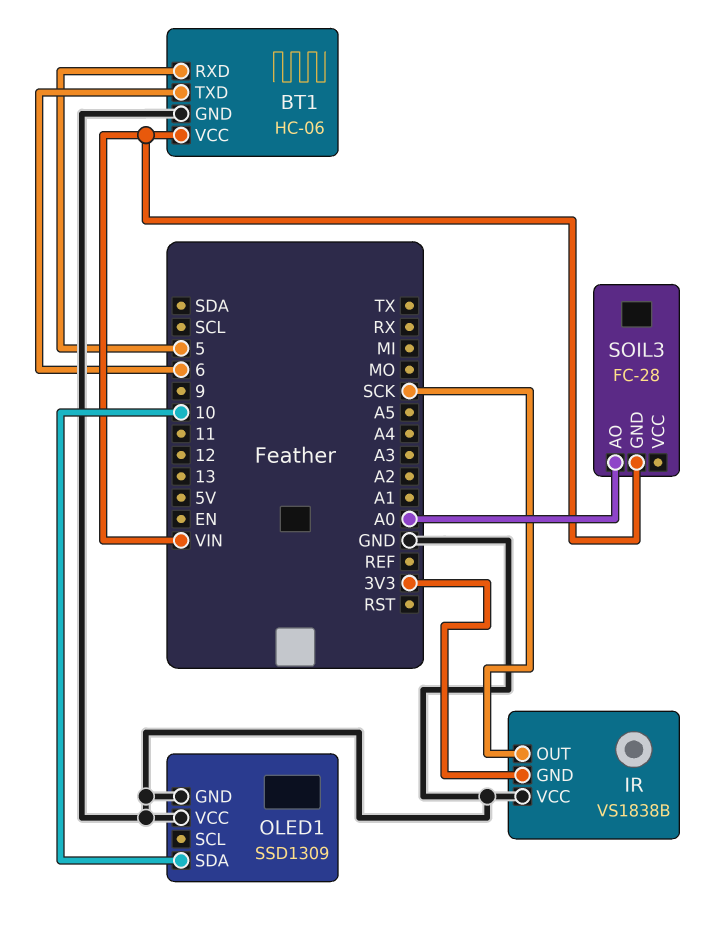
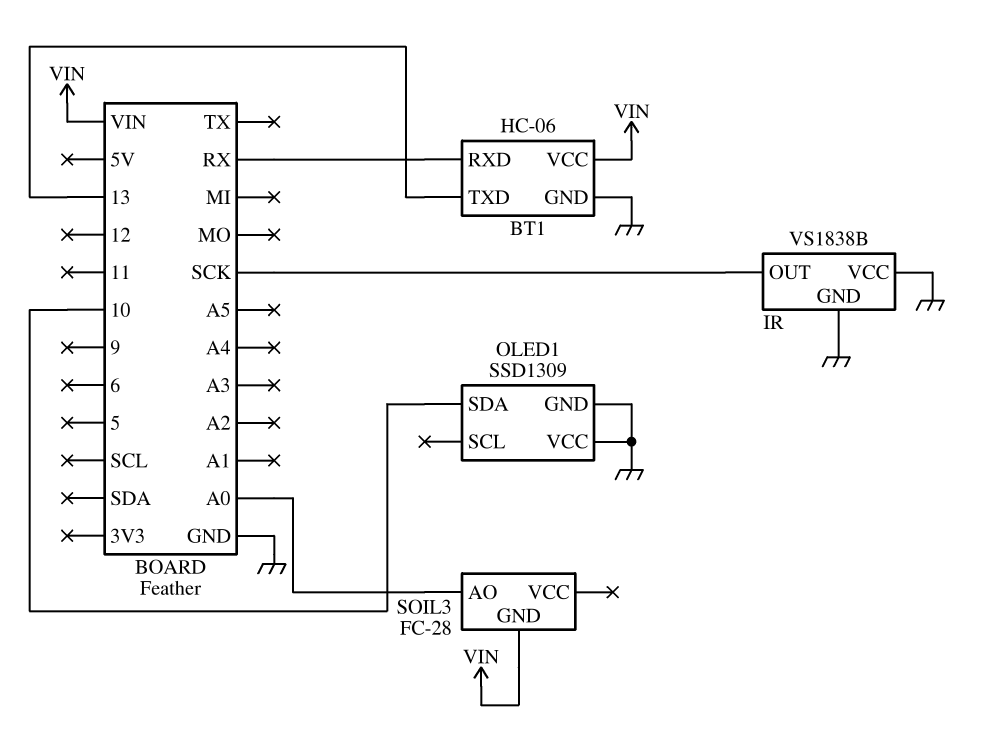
BT1 pin RXD: 5 -> RX
BT1 pin TXD: 6 -> 13
IR pin GND: 3V3 -> GND

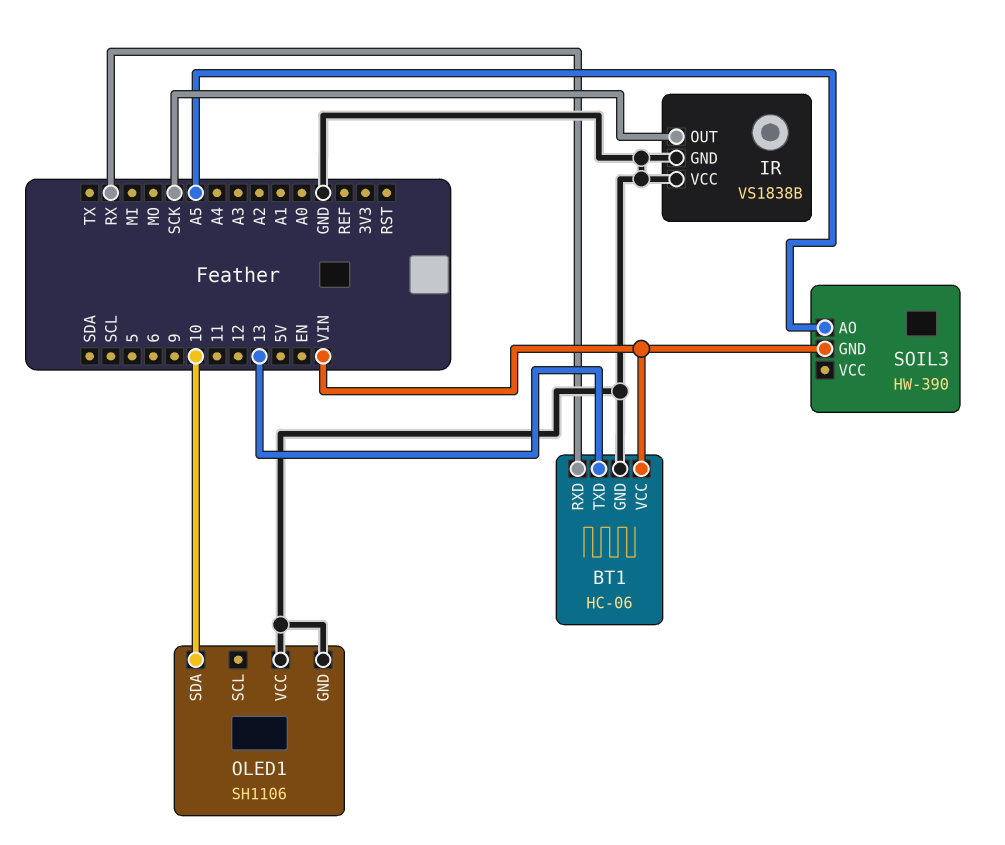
OLED1: SSD1309 -> SH1106
SOIL3: FC-28 -> HW-390
SOIL3 pin AO: A0 -> A5

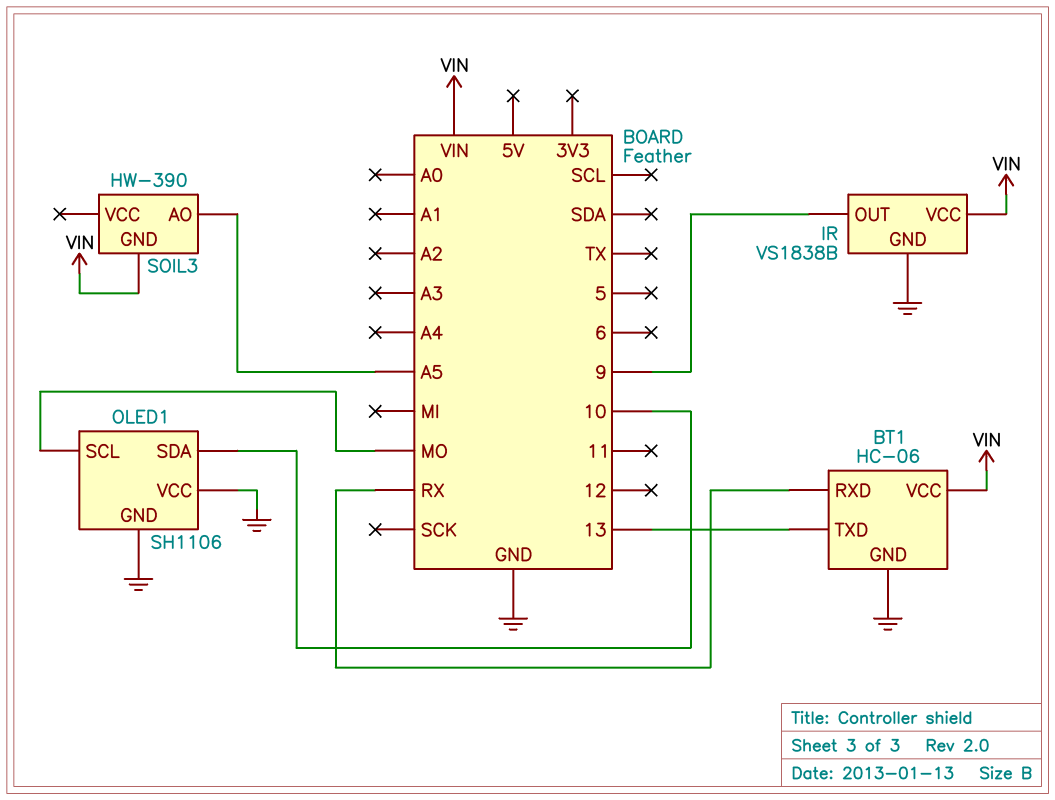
IR pin OUT: SCK -> 9
IR pin VCC: GND -> VIN
OLED1 pin SCL: none -> MO

